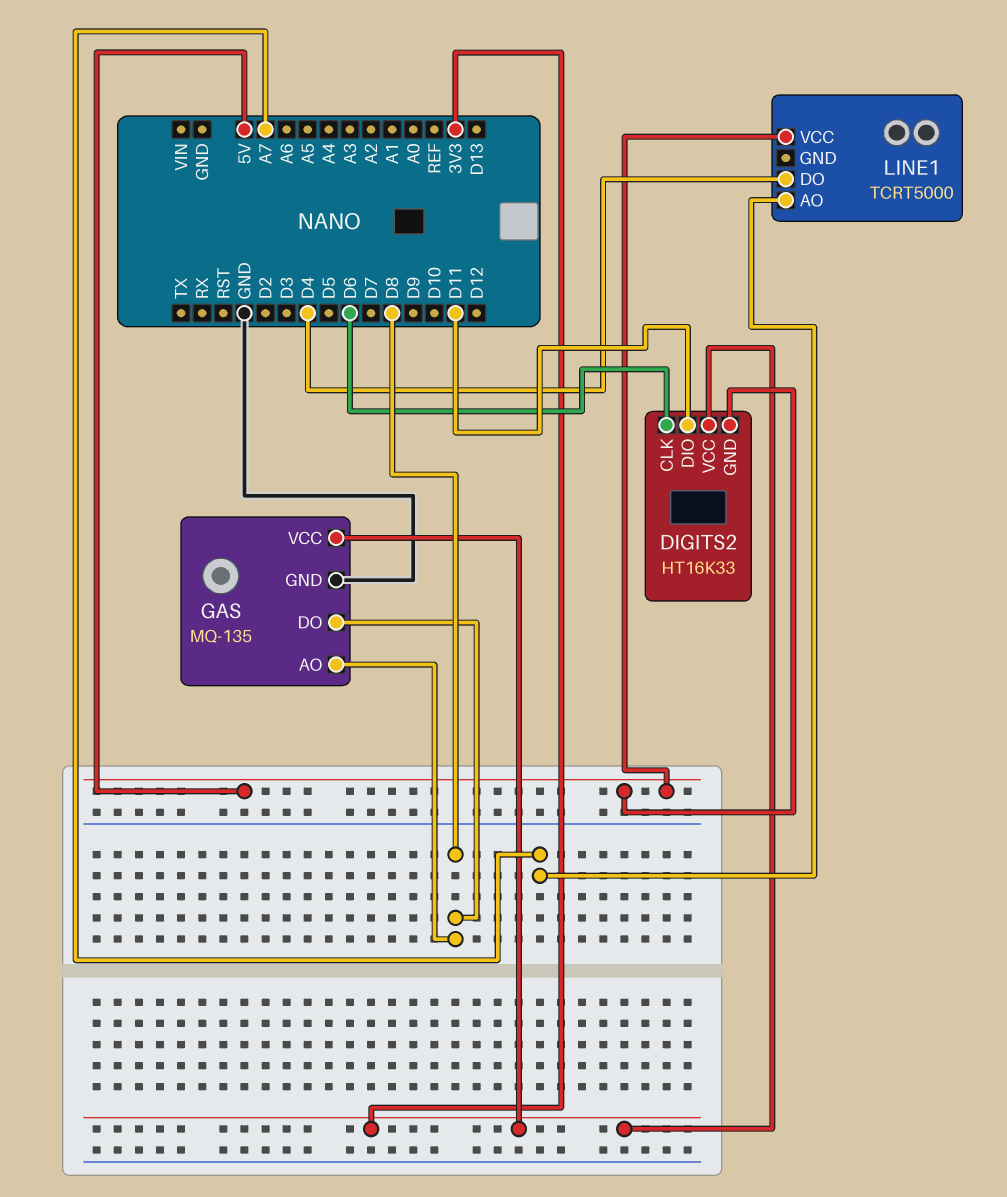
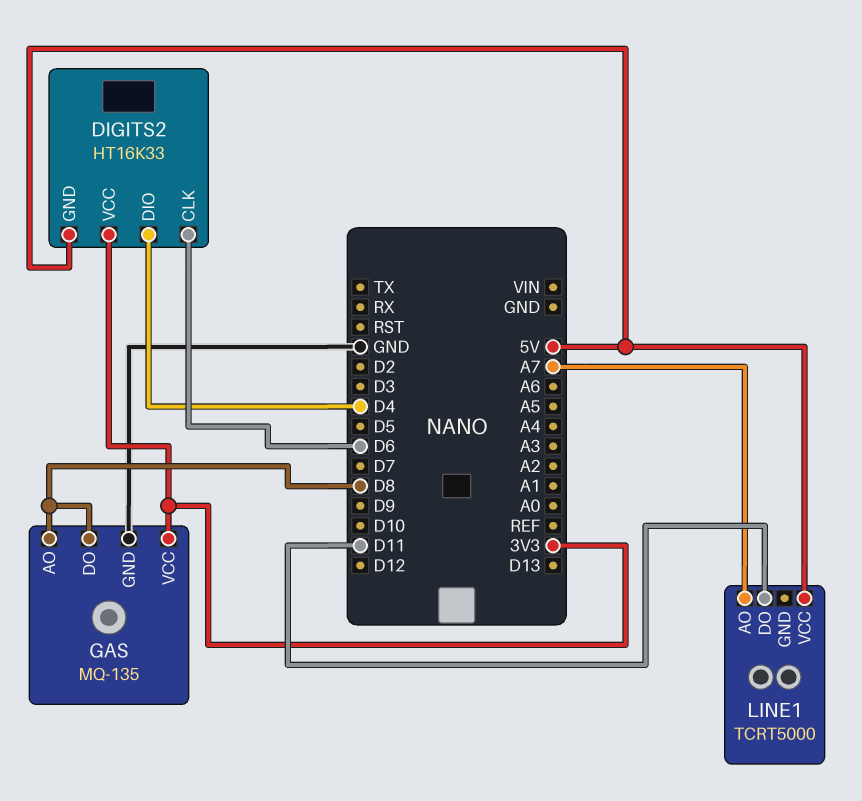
DIGITS2 pin DIO: D11 -> D4
LINE1 pin DO: D4 -> D11

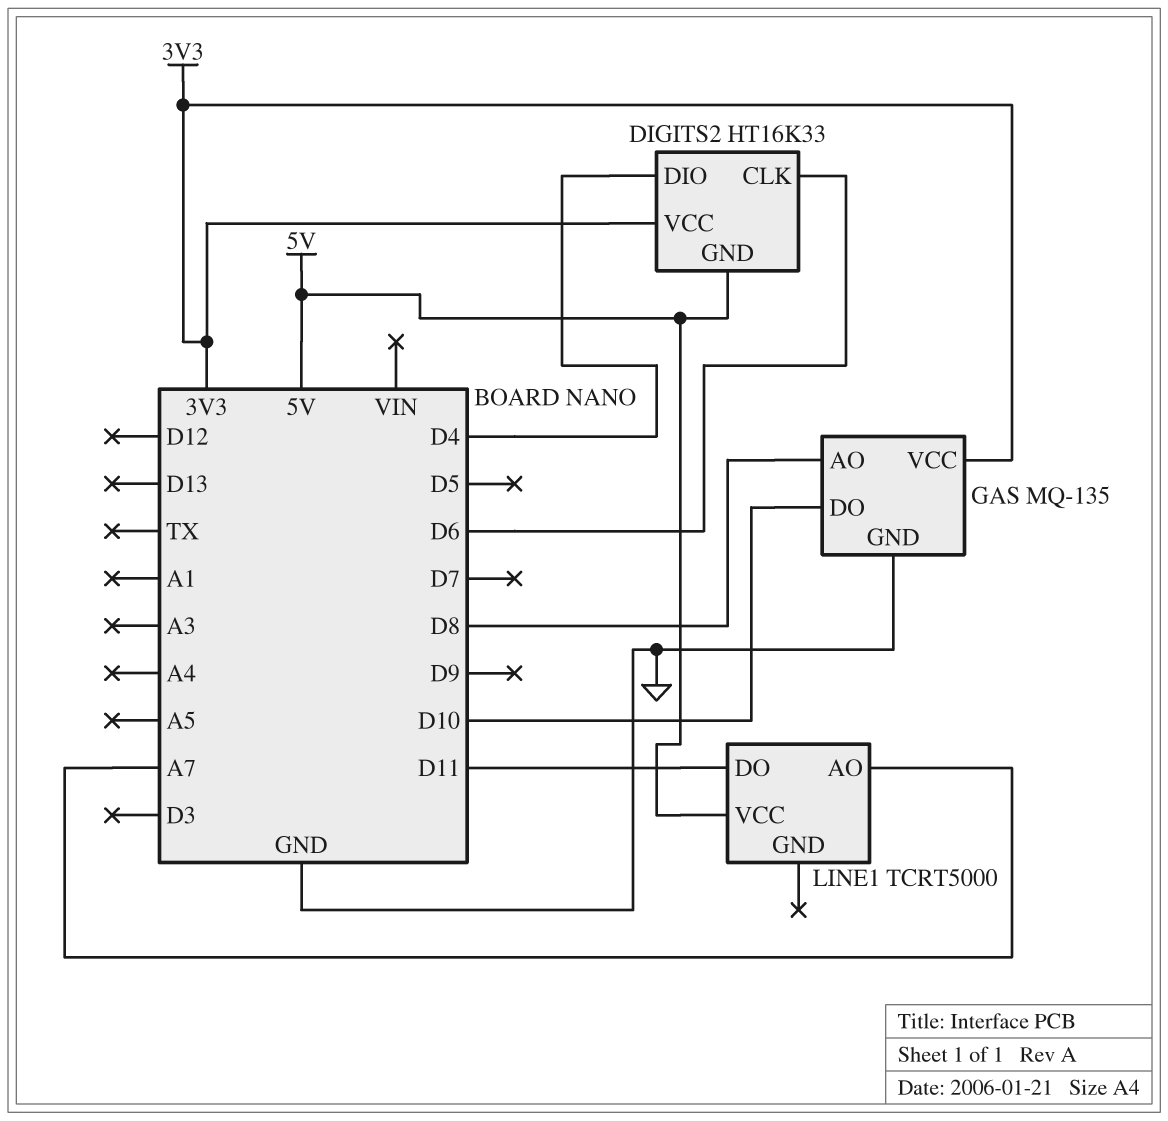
GAS pin DO: D8 -> D10

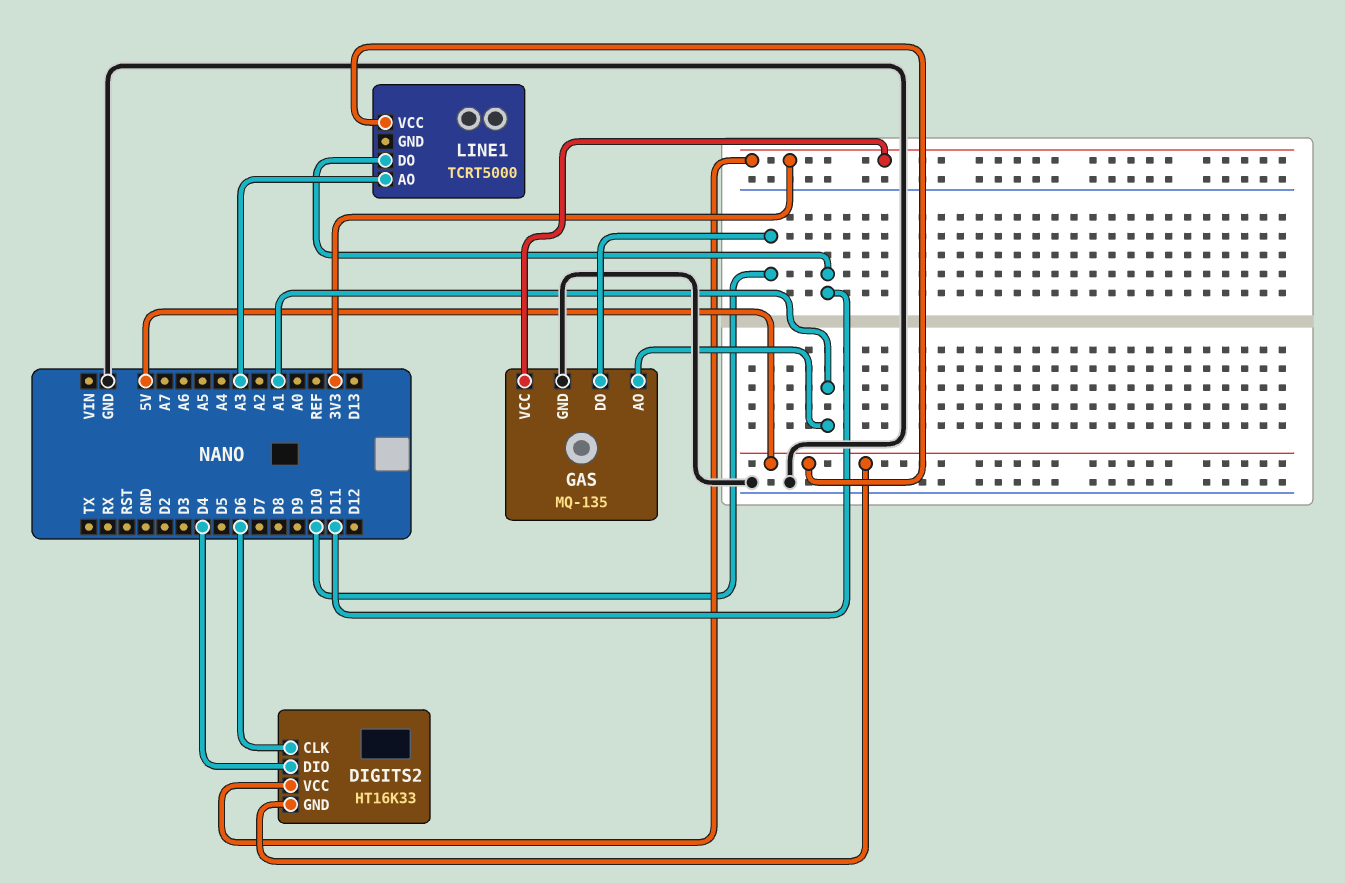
GAS pin AO: D8 -> A1
LINE1 pin AO: A7 -> A3

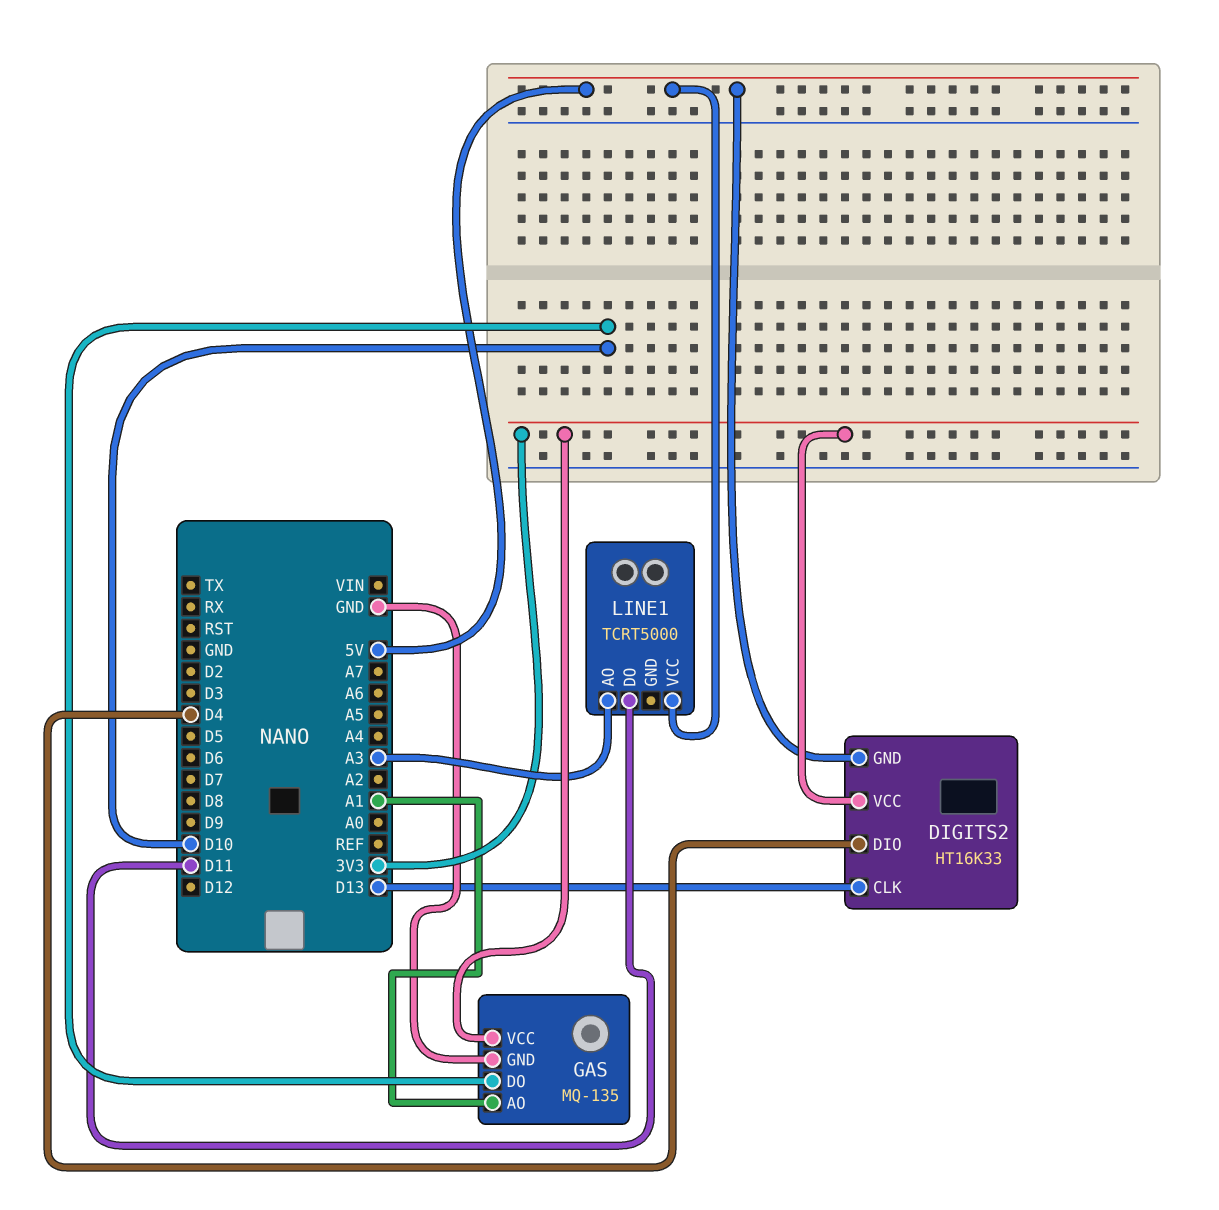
DIGITS2 pin CLK: D6 -> D13

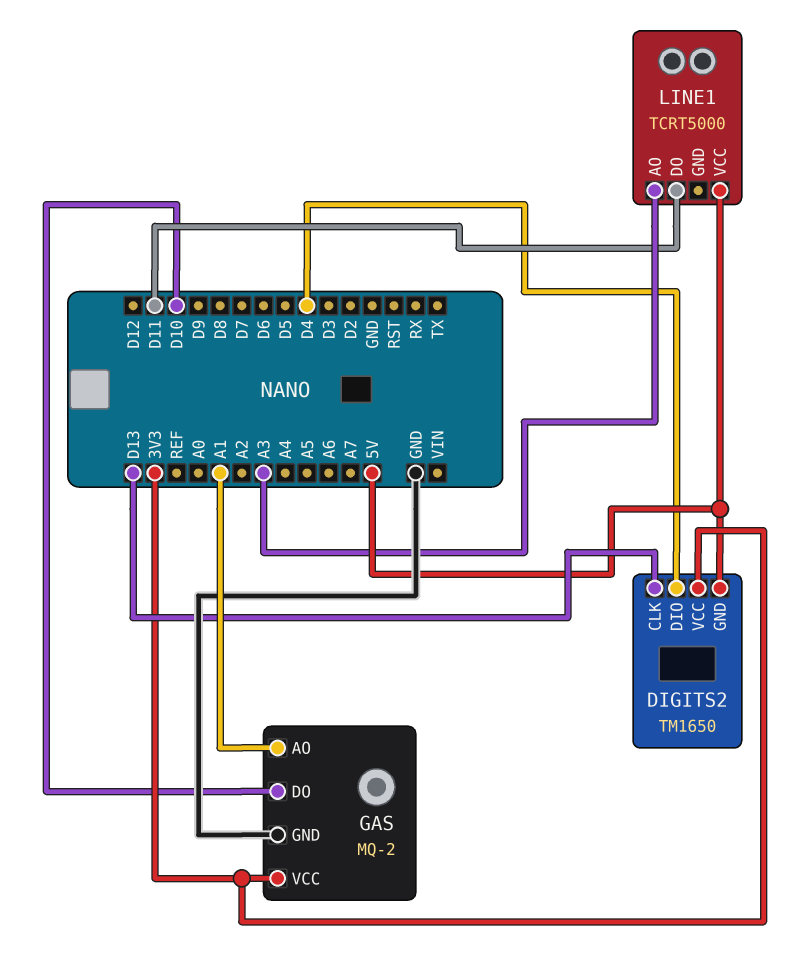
DIGITS2: HT16K33 -> TM1650
GAS: MQ-135 -> MQ-2

